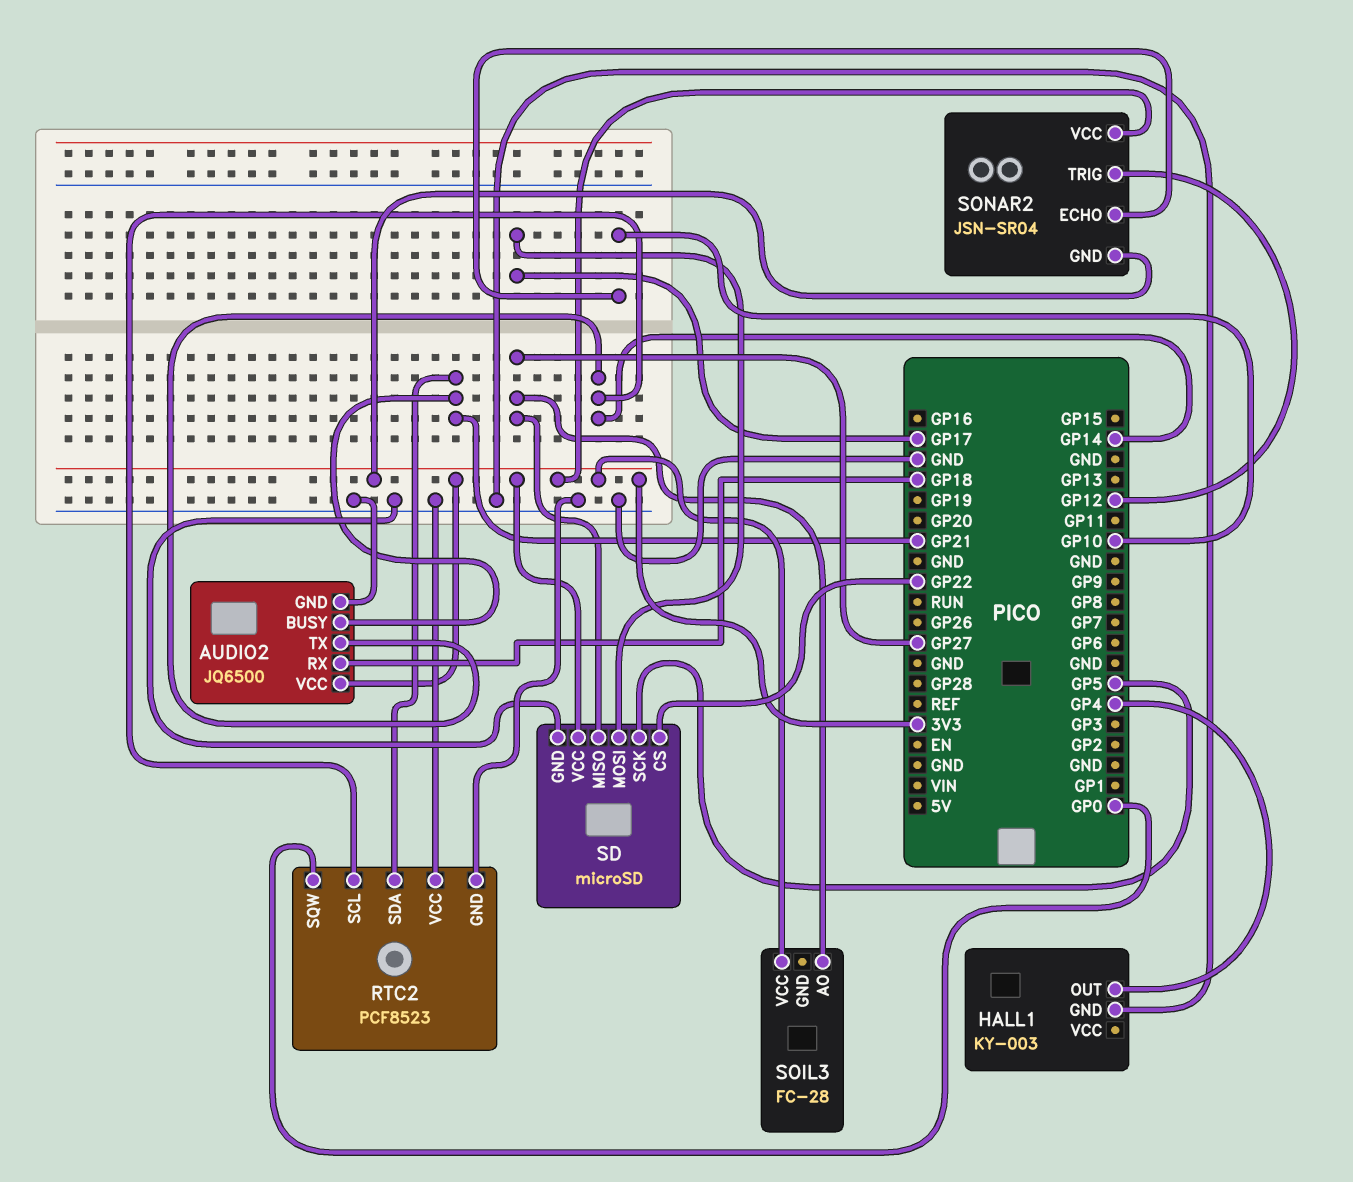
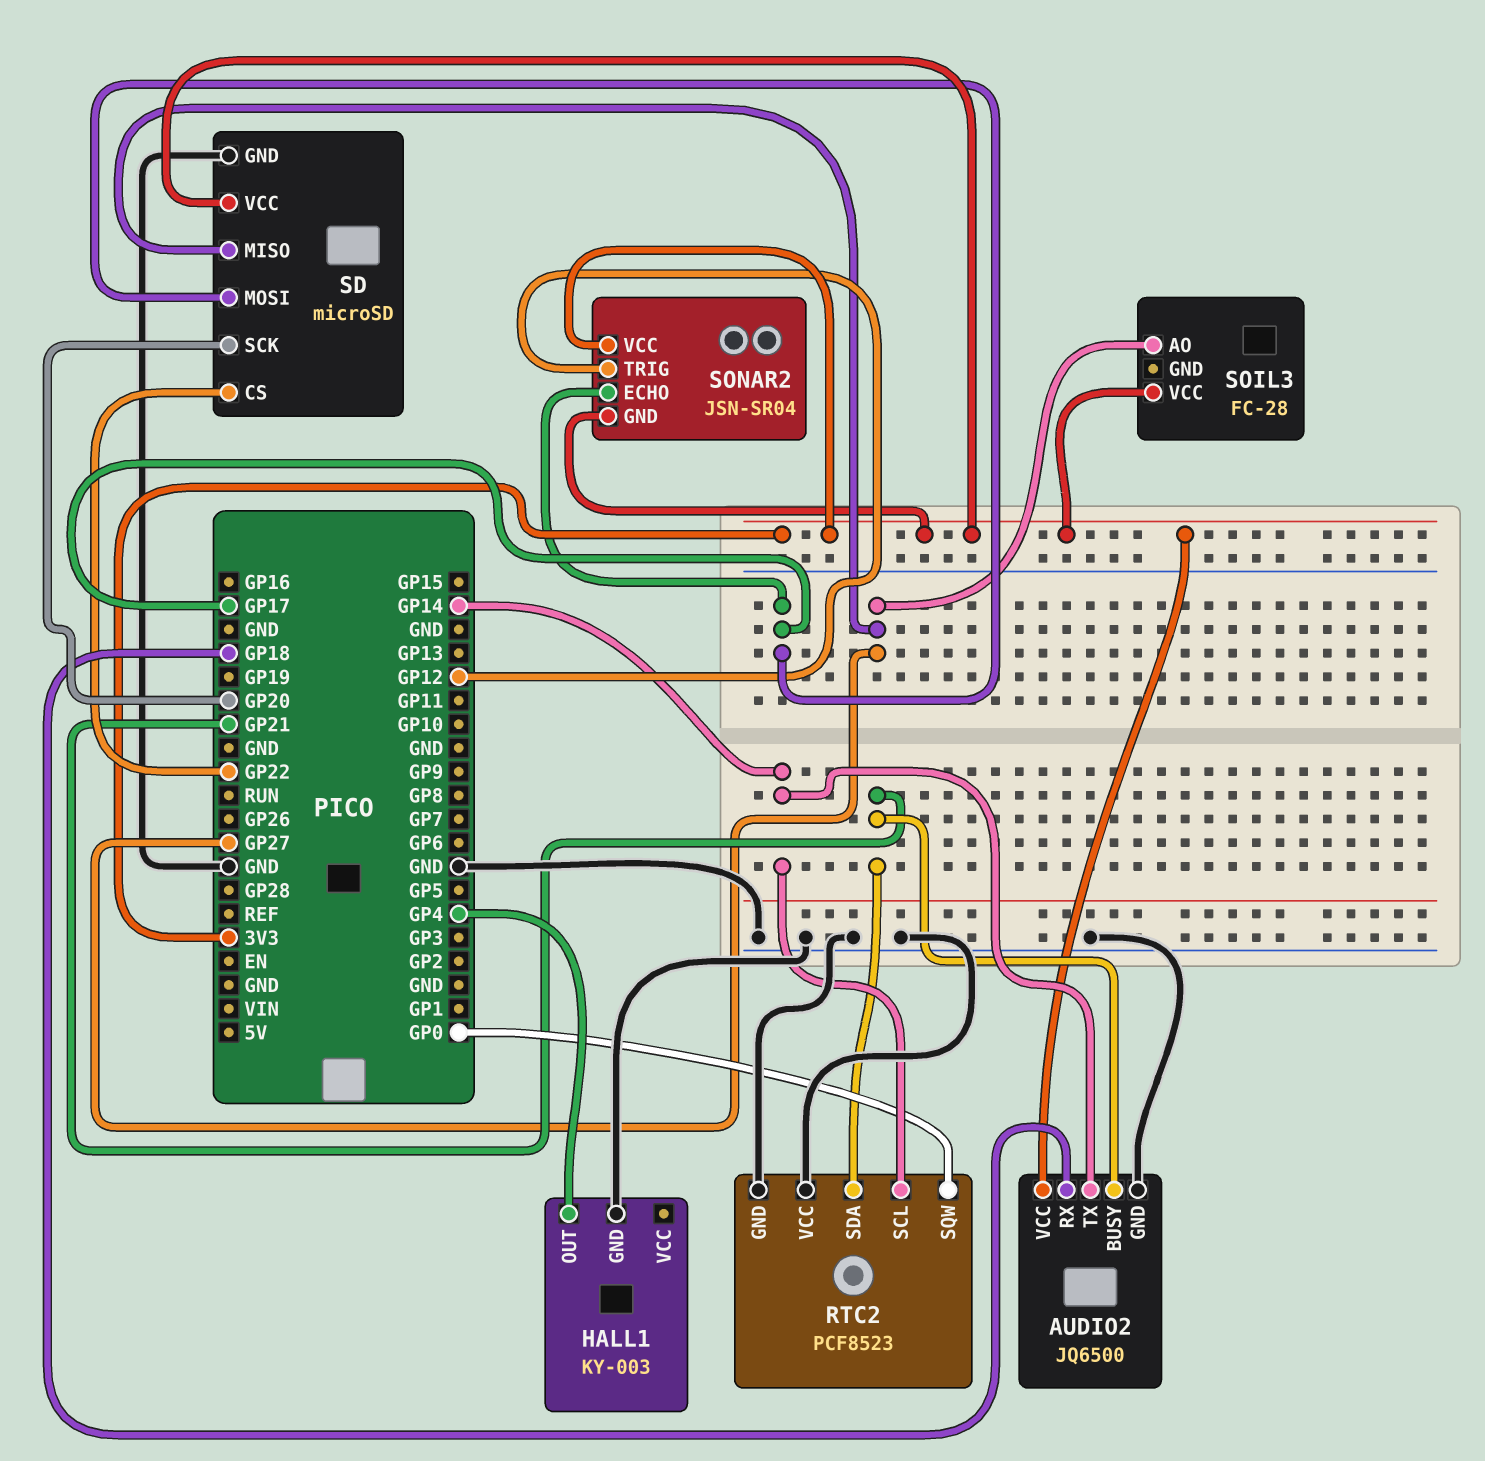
SD pin SCK: GP5 -> GP20
SONAR2 pin ECHO: GP10 -> GP17

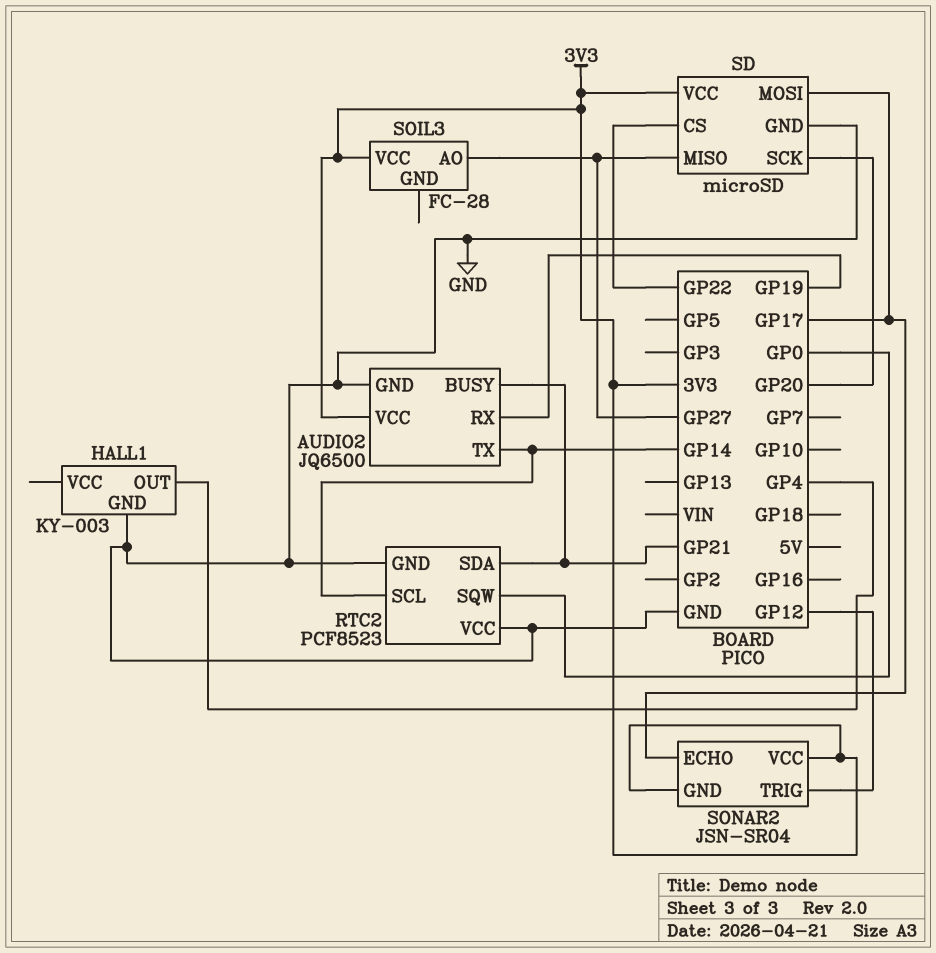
AUDIO2 pin RX: GP18 -> GP19

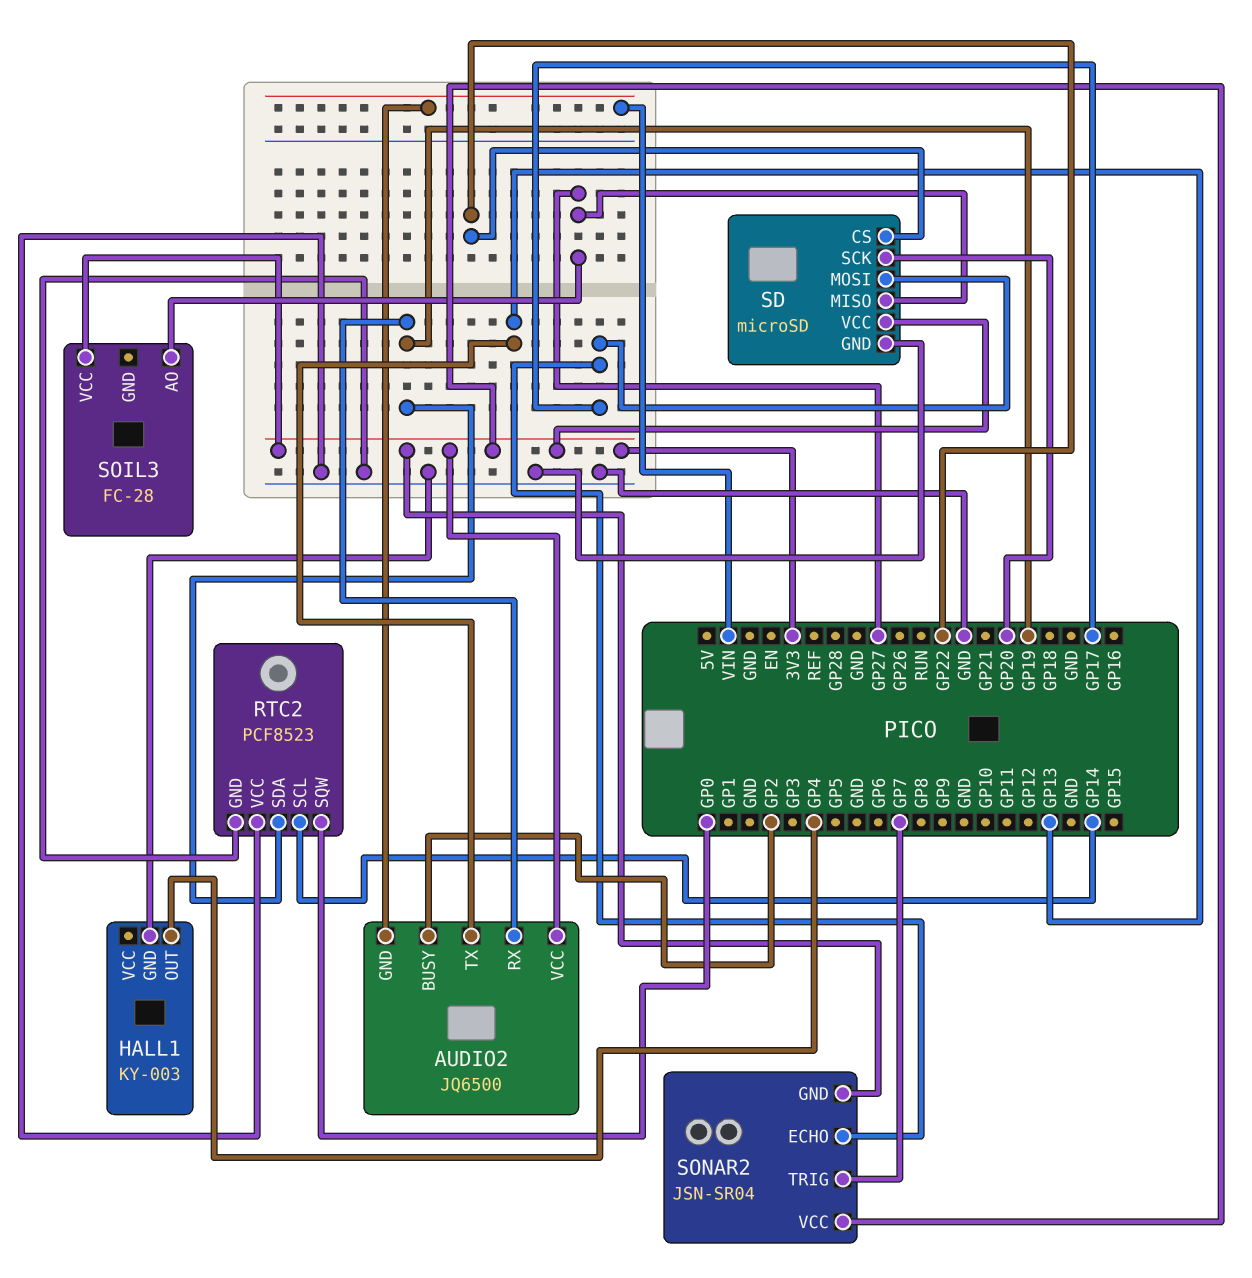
AUDIO2 pin BUSY: GP21 -> GP2
AUDIO2 pin GND: GND -> VIN
AUDIO2 pin TX: GP14 -> GP13
RTC2 pin SDA: GP21 -> GP19
SONAR2 pin TRIG: GP12 -> GP7

